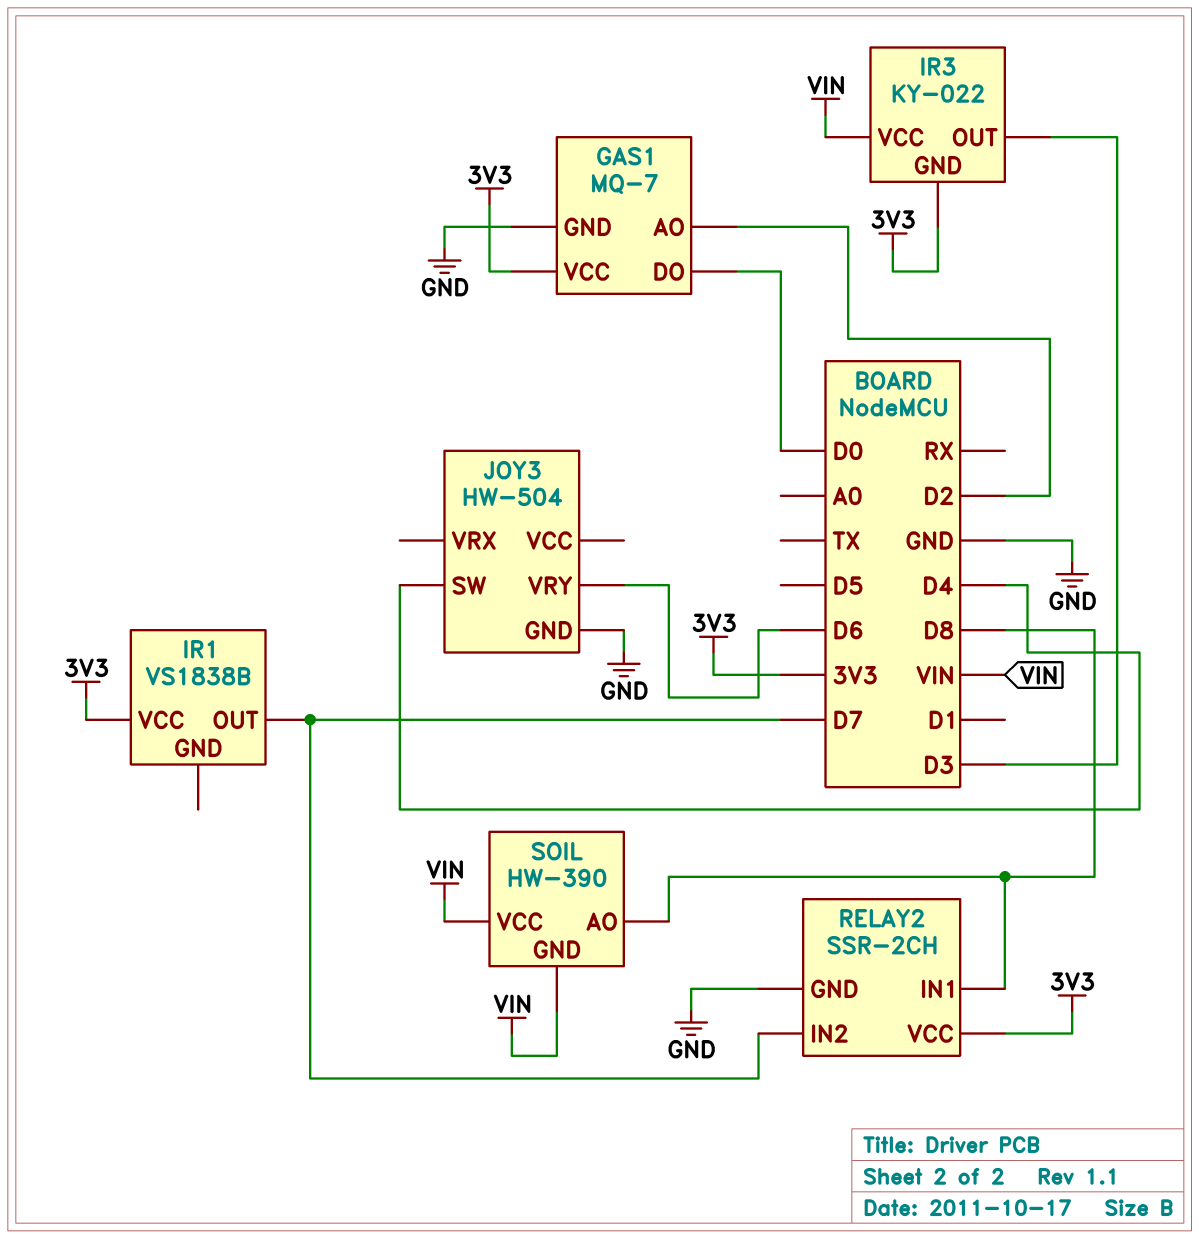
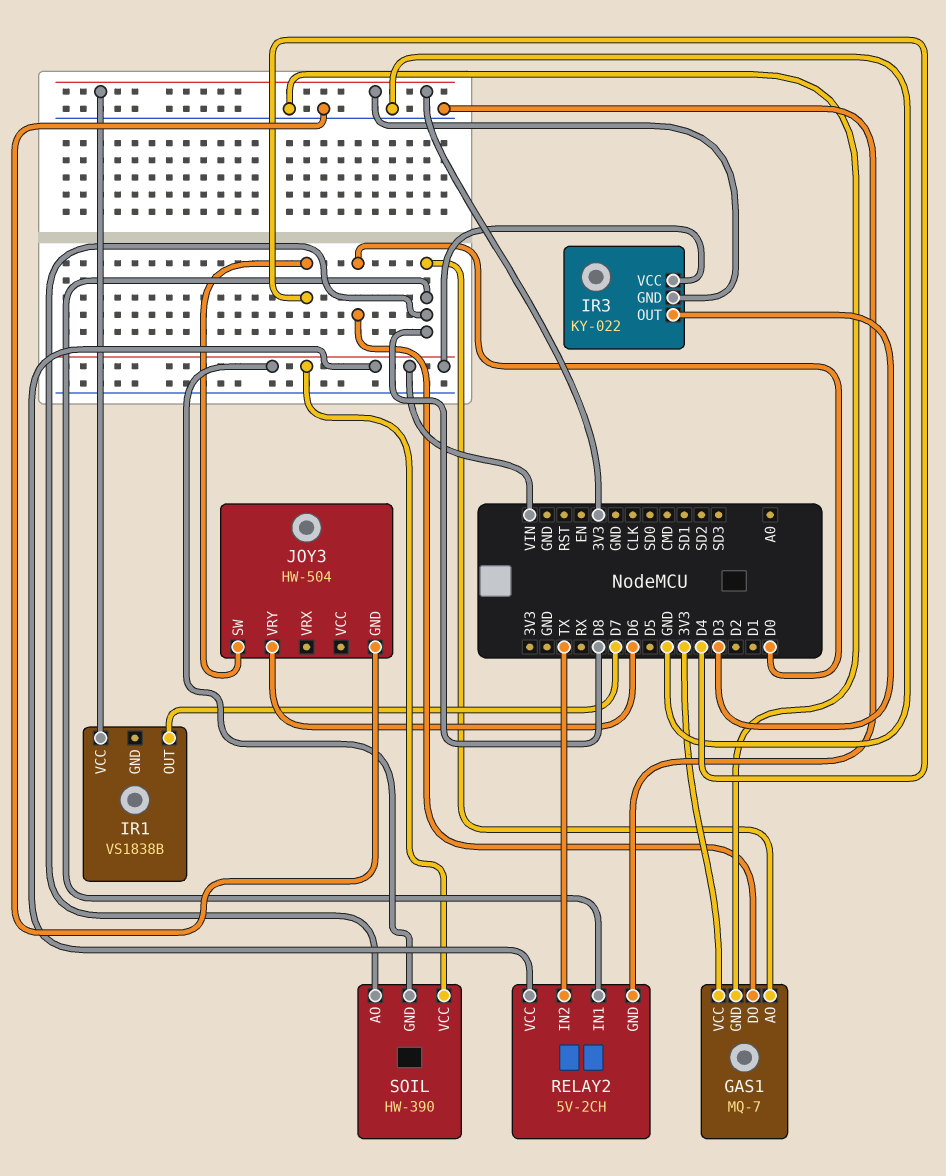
GAS1 pin AO: D2 -> D8
RELAY2: SSR-2CH -> 5V-2CH
RELAY2 pin IN2: D7 -> TX
RELAY2 pin VCC: 3V3 -> VIN

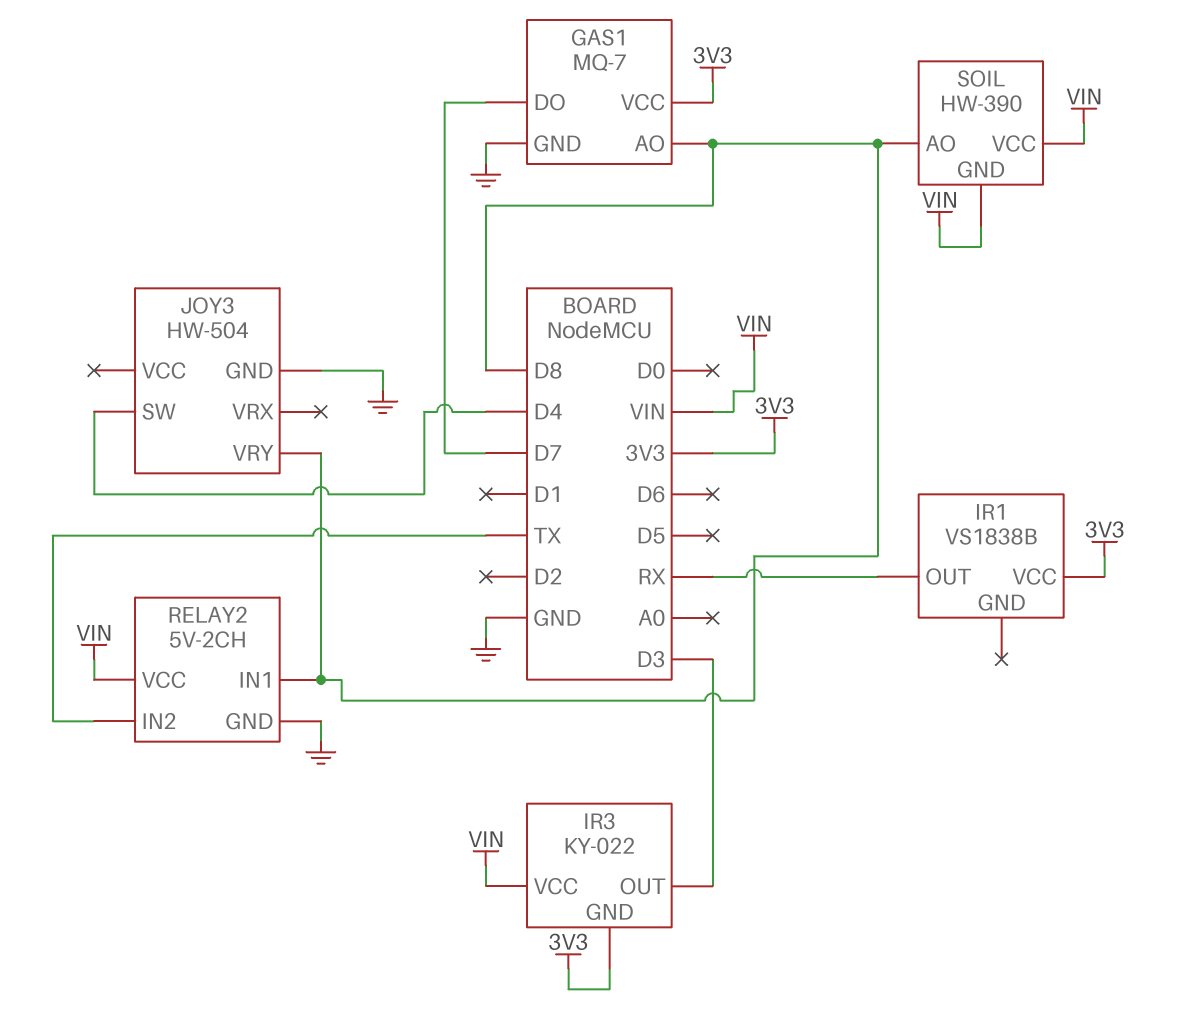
GAS1 pin DO: D0 -> D7
IR1 pin OUT: D7 -> RX
JOY3 pin VRY: D6 -> D8

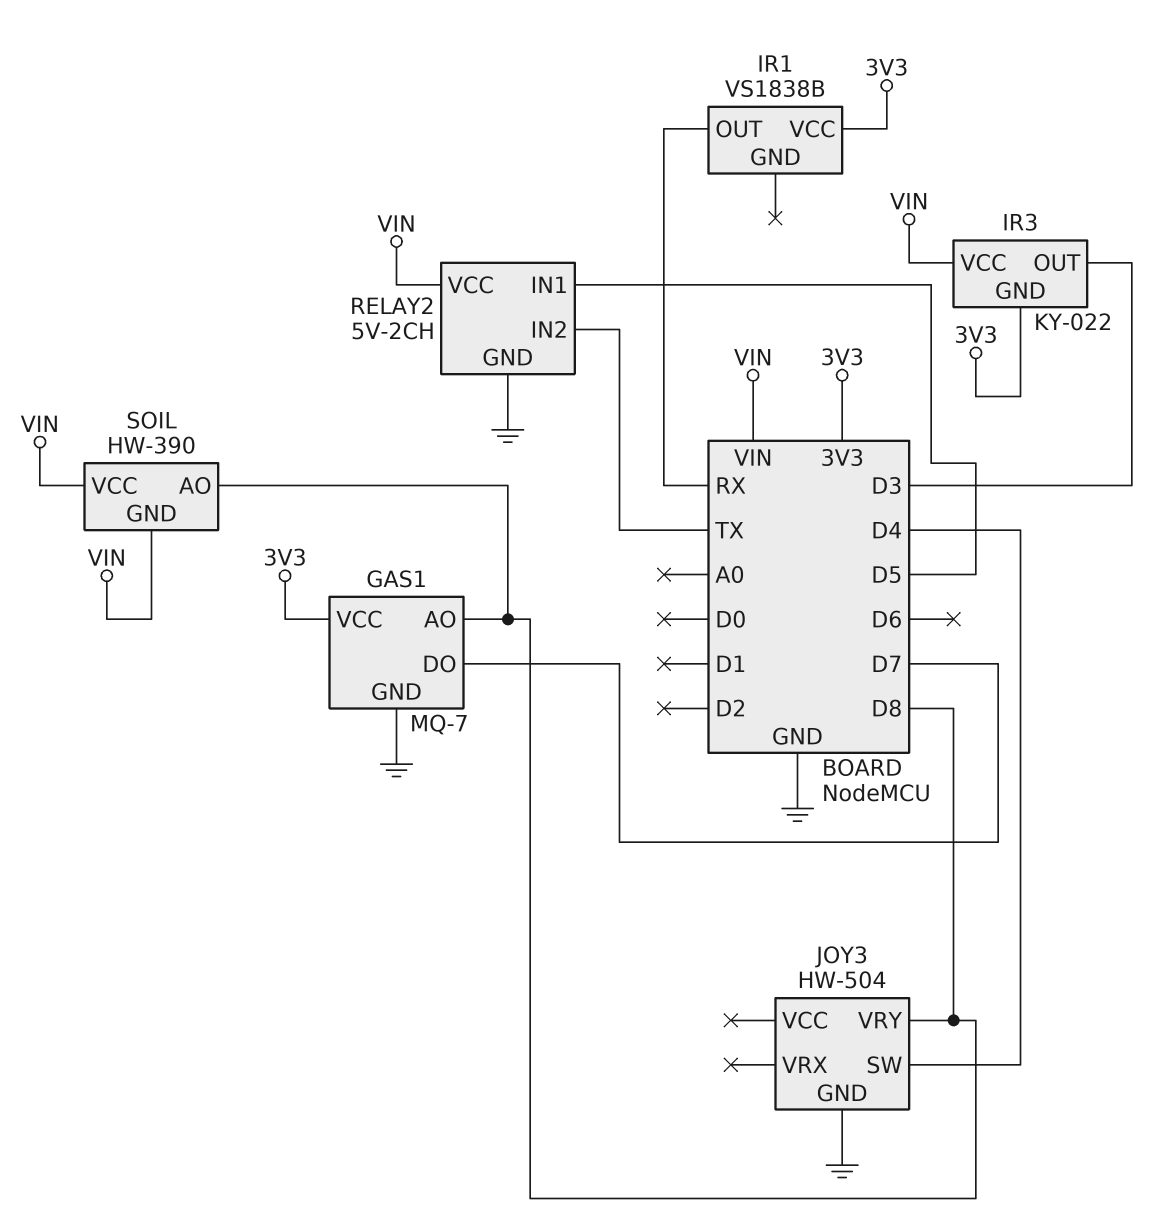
RELAY2 pin IN1: D8 -> D5

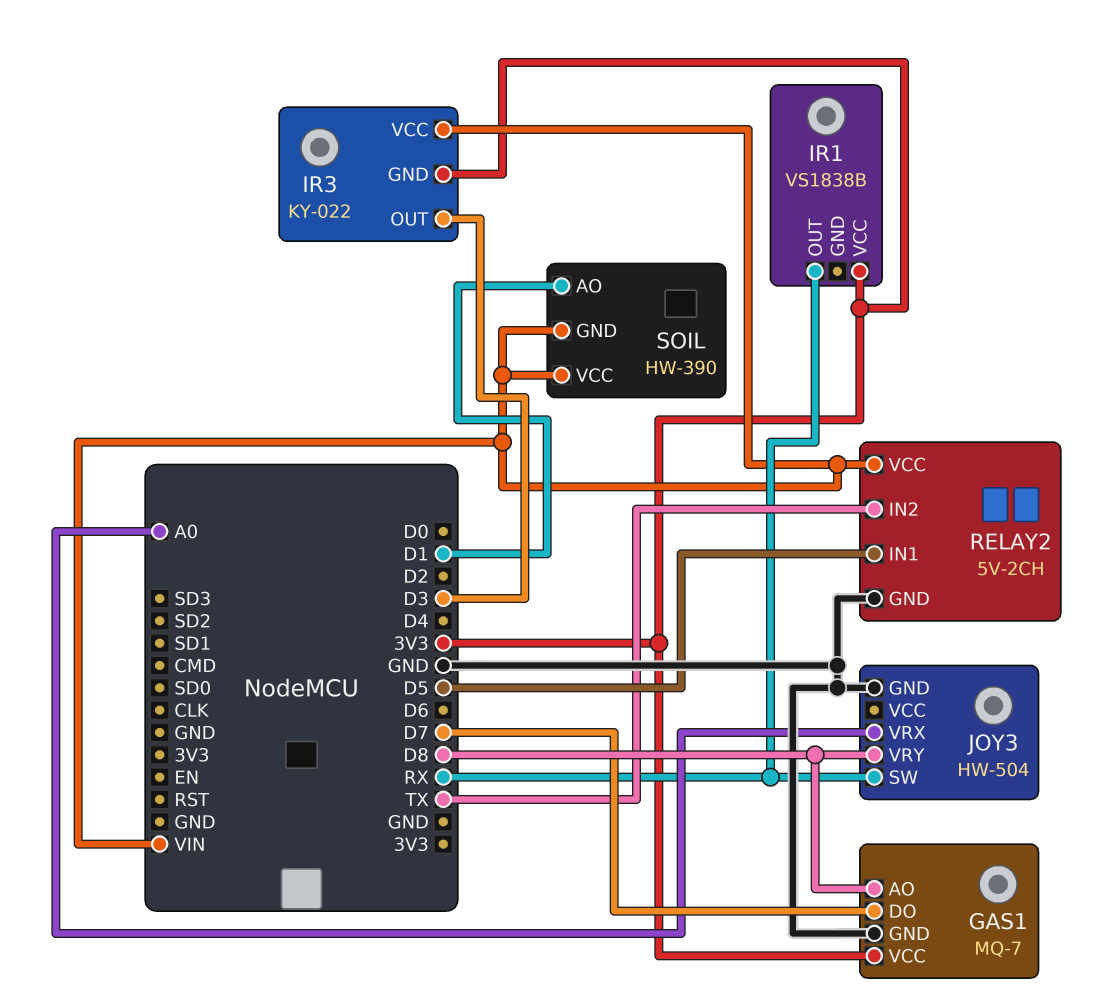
JOY3 pin SW: D4 -> RX
JOY3 pin VRX: none -> A0
SOIL pin AO: D8 -> D1

